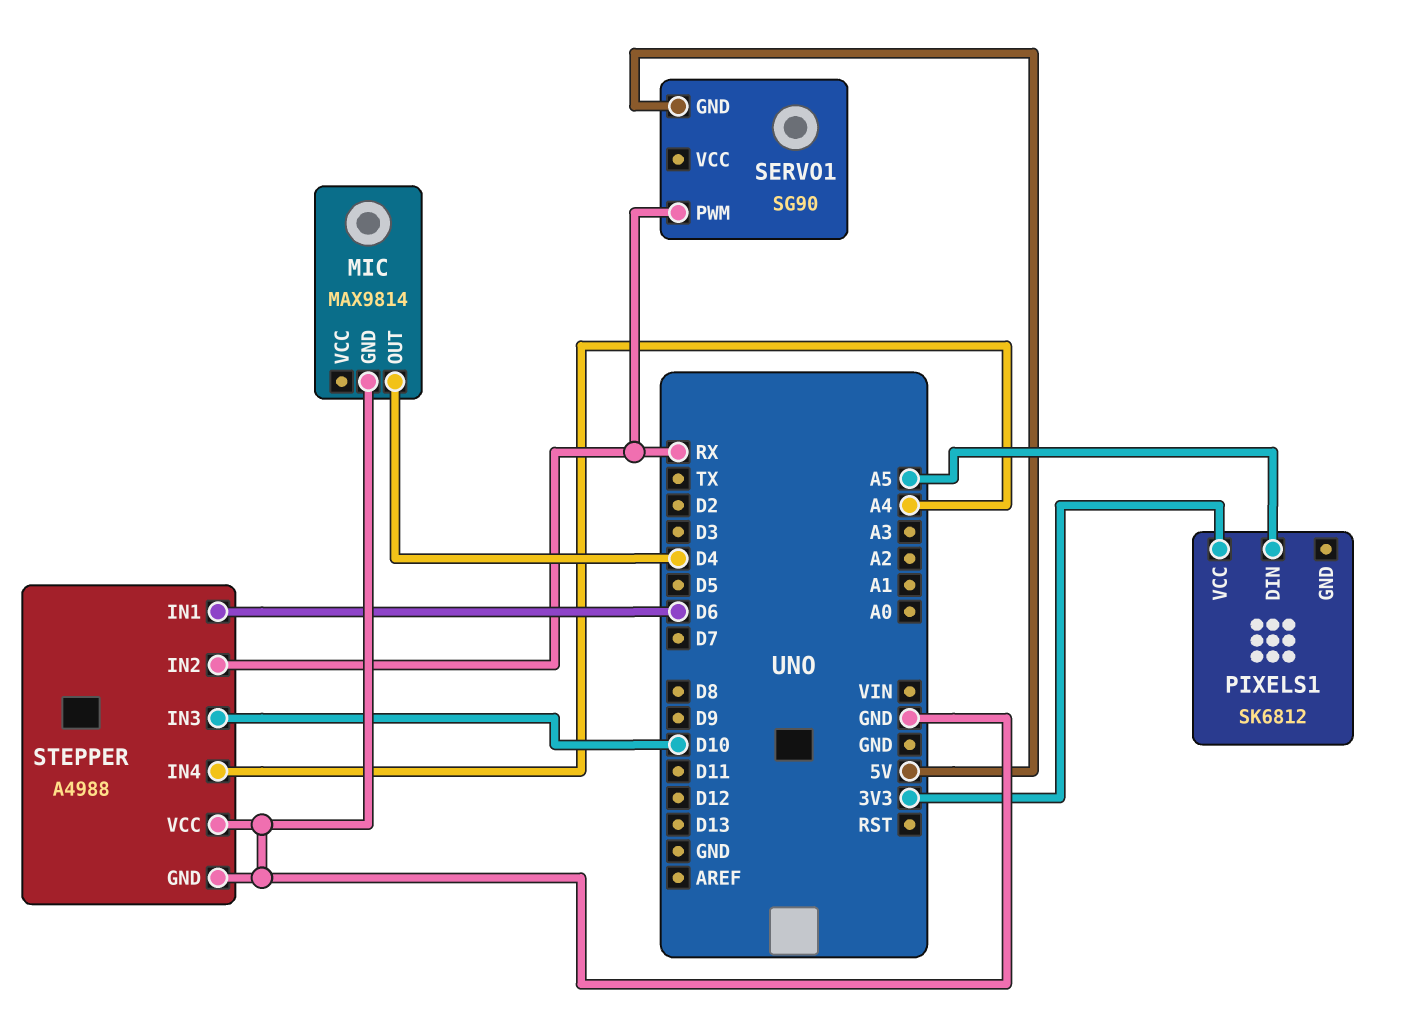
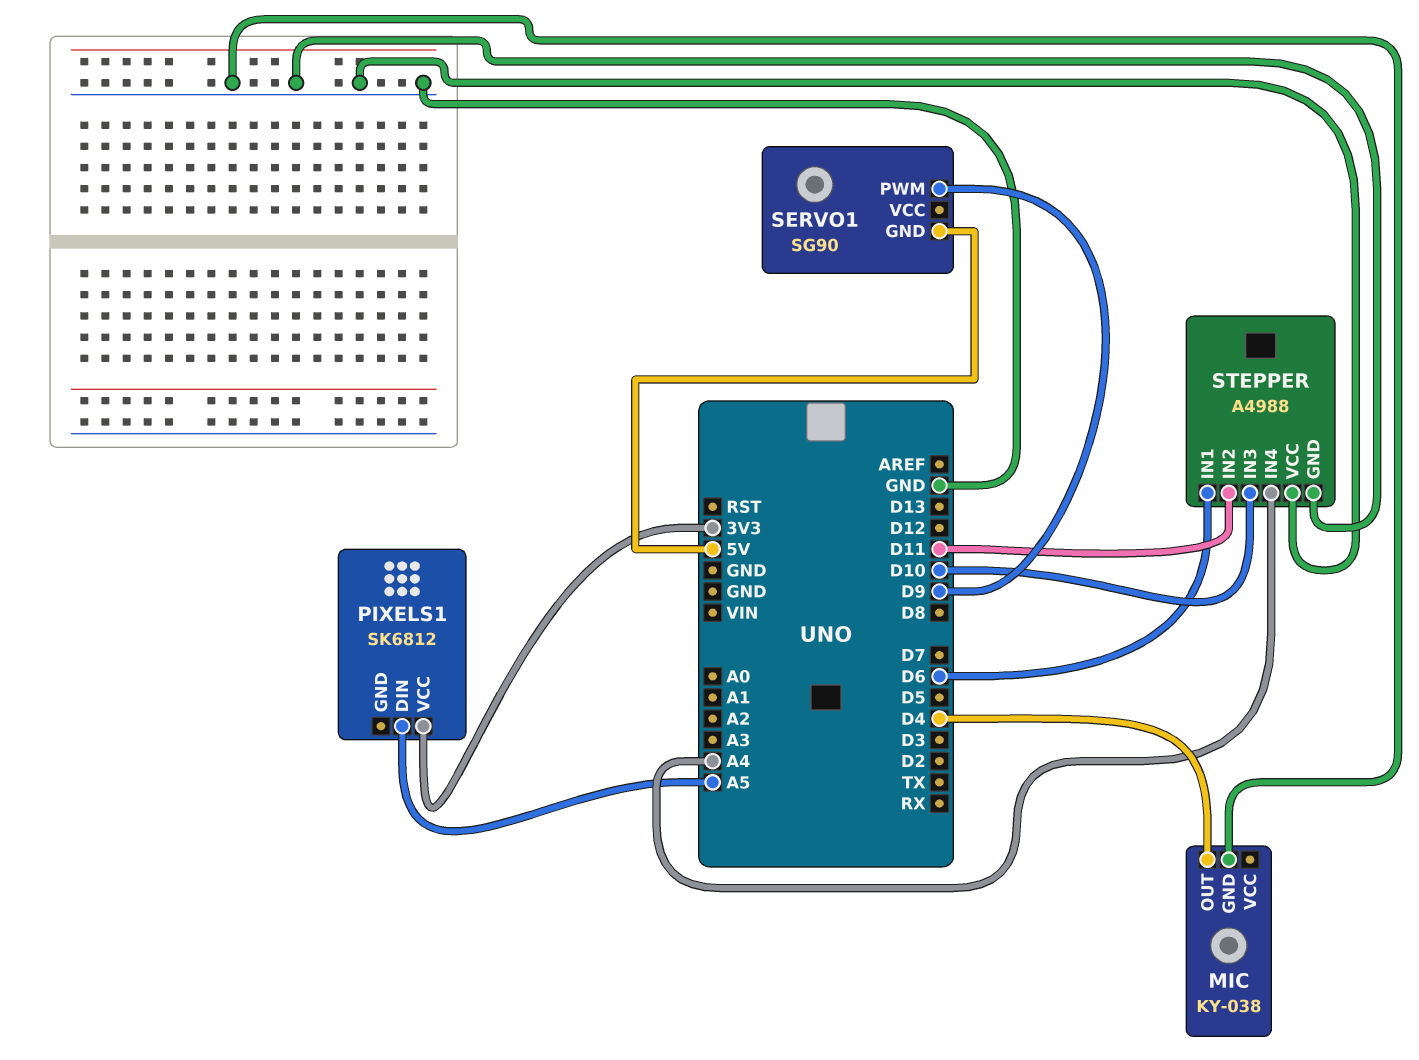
MIC: MAX9814 -> KY-038
SERVO1 pin PWM: RX -> D9
STEPPER pin IN2: RX -> D11

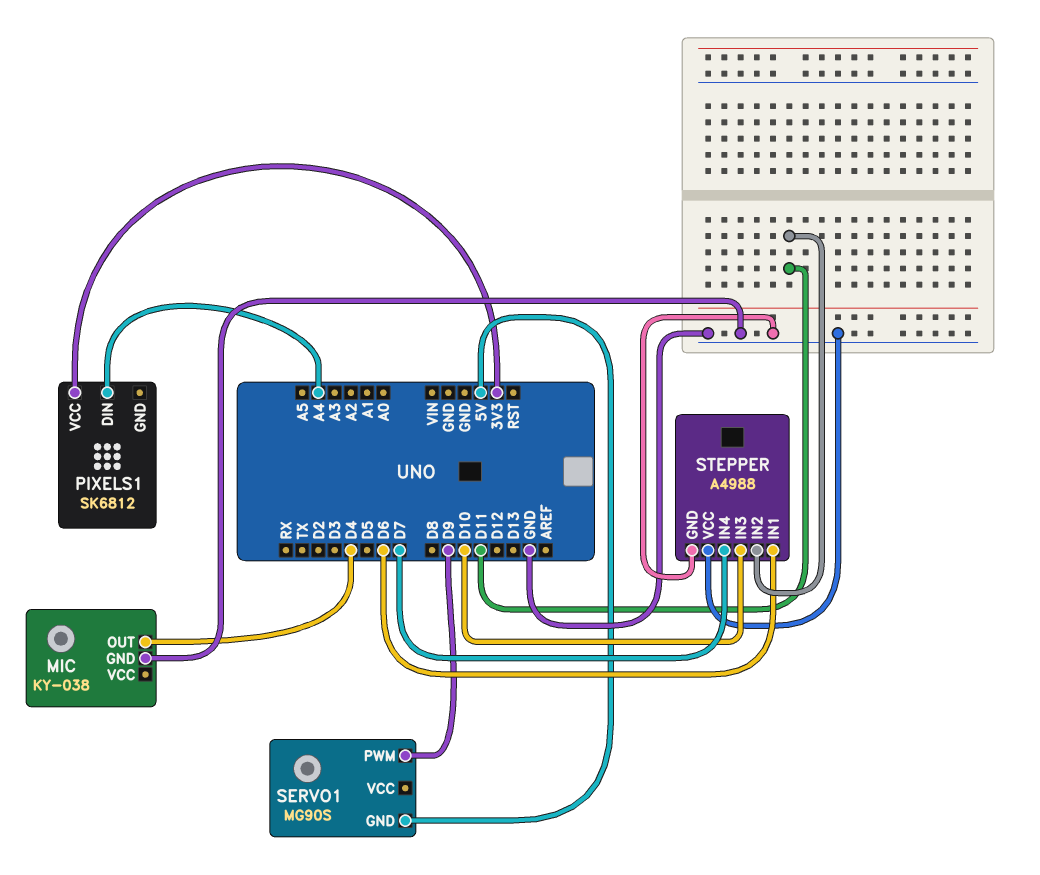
PIXELS1 pin DIN: A5 -> A4
SERVO1: SG90 -> MG90S
STEPPER pin IN4: A4 -> D7

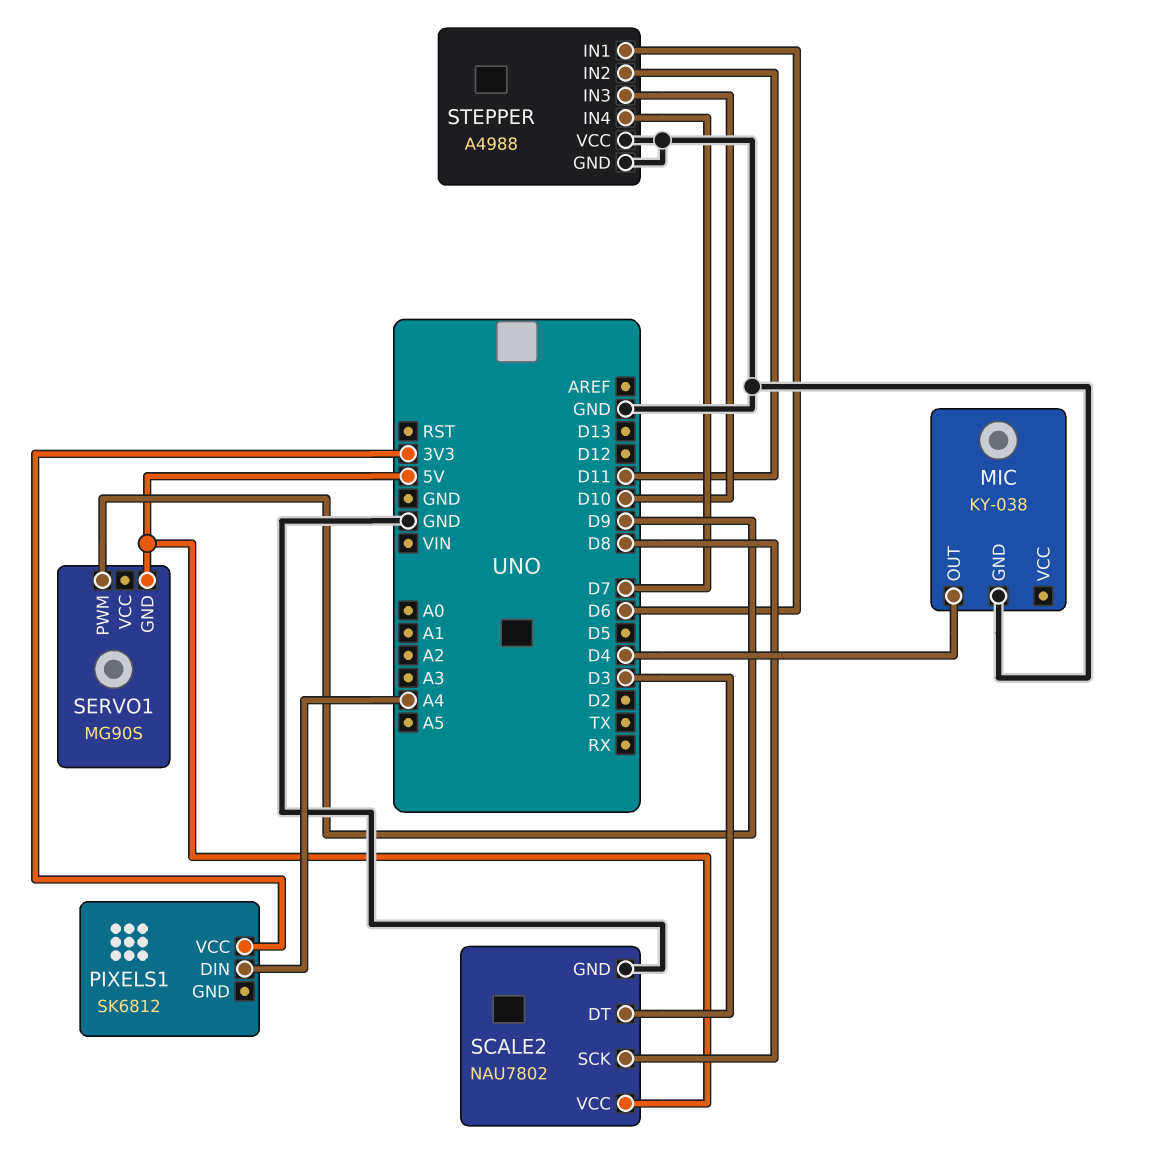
SCALE2: none -> NAU7802
SCALE2 pin DT: none -> D3
SCALE2 pin GND: none -> GND
SCALE2 pin SCK: none -> D8
SCALE2 pin VCC: none -> 5V

